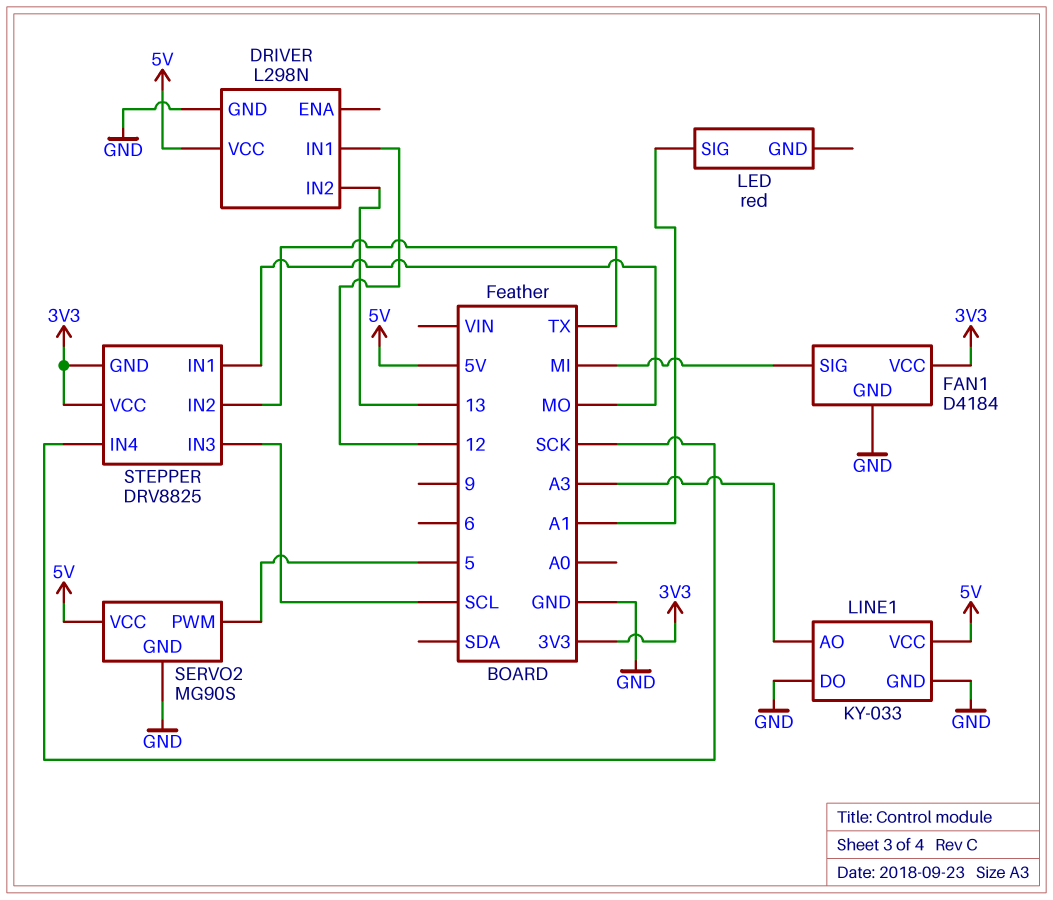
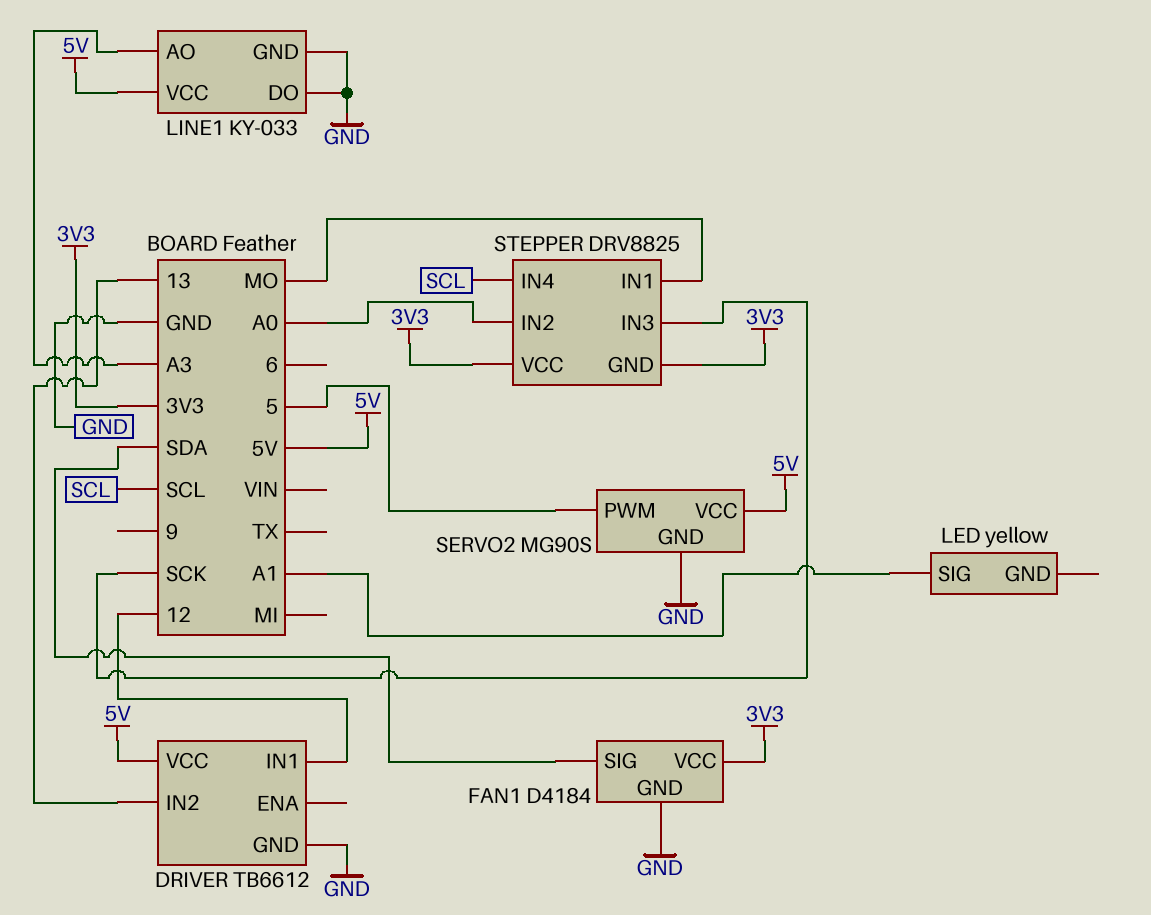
DRIVER: L298N -> TB6612
FAN1 pin SIG: MI -> SDA
LED: red -> yellow
STEPPER pin IN2: TX -> A0
STEPPER pin IN3: SCL -> SCK
STEPPER pin IN4: SCK -> SCL

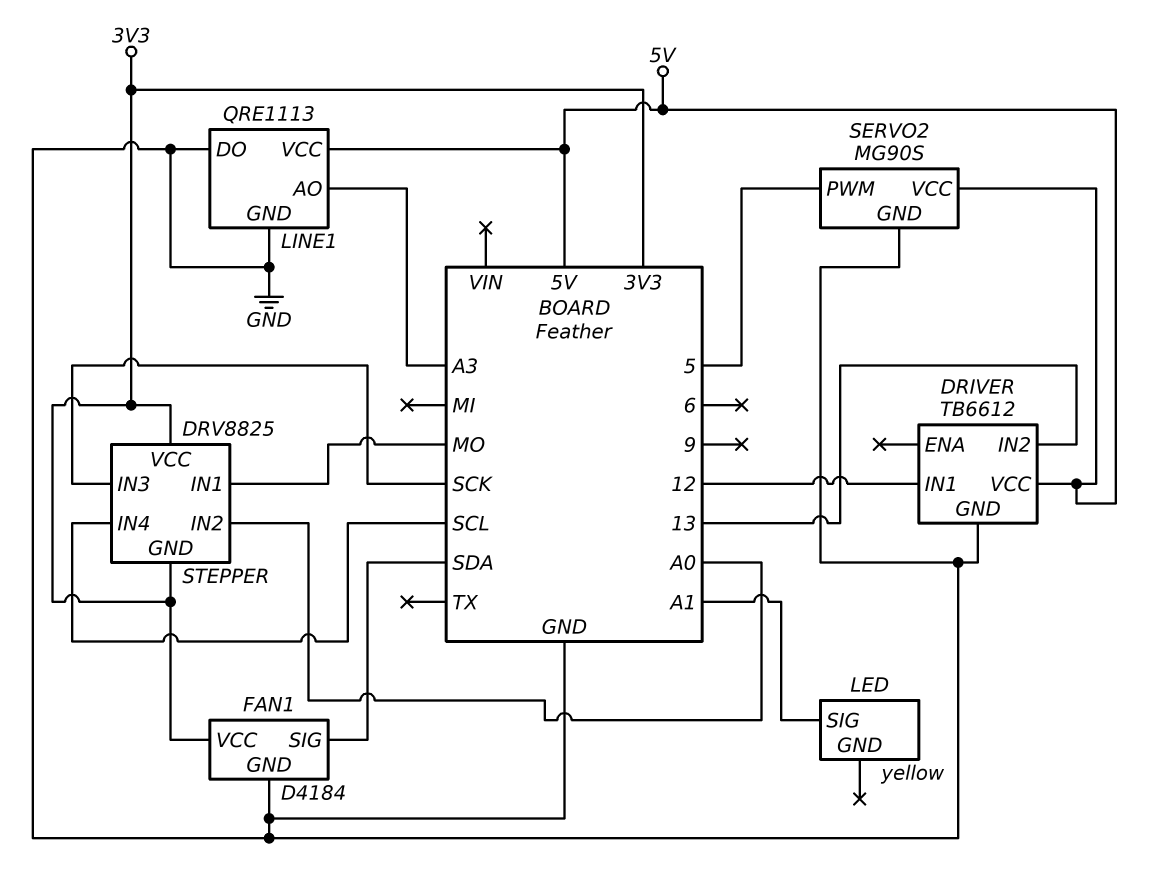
LINE1: KY-033 -> QRE1113

